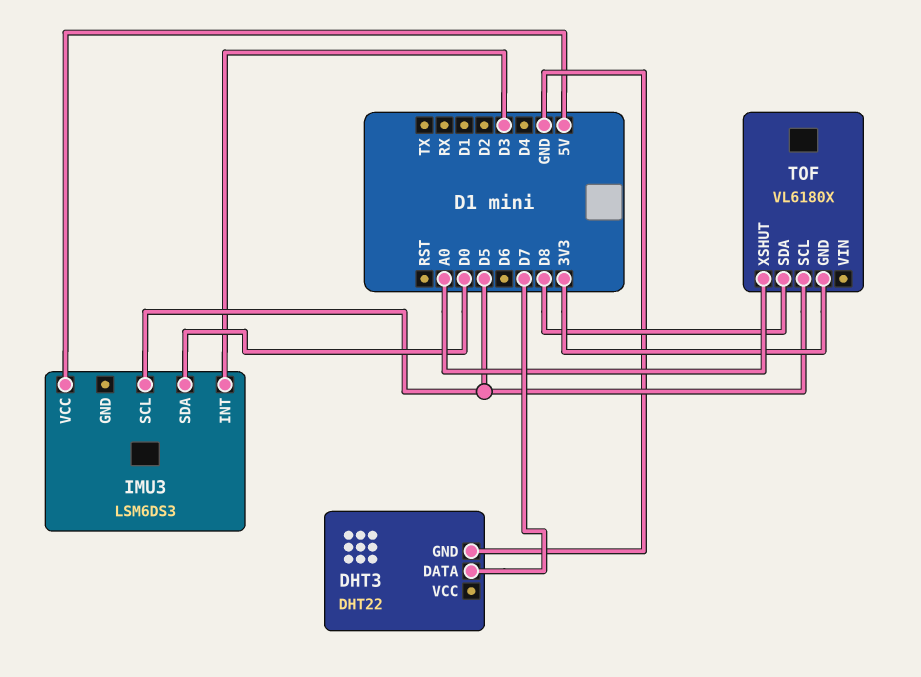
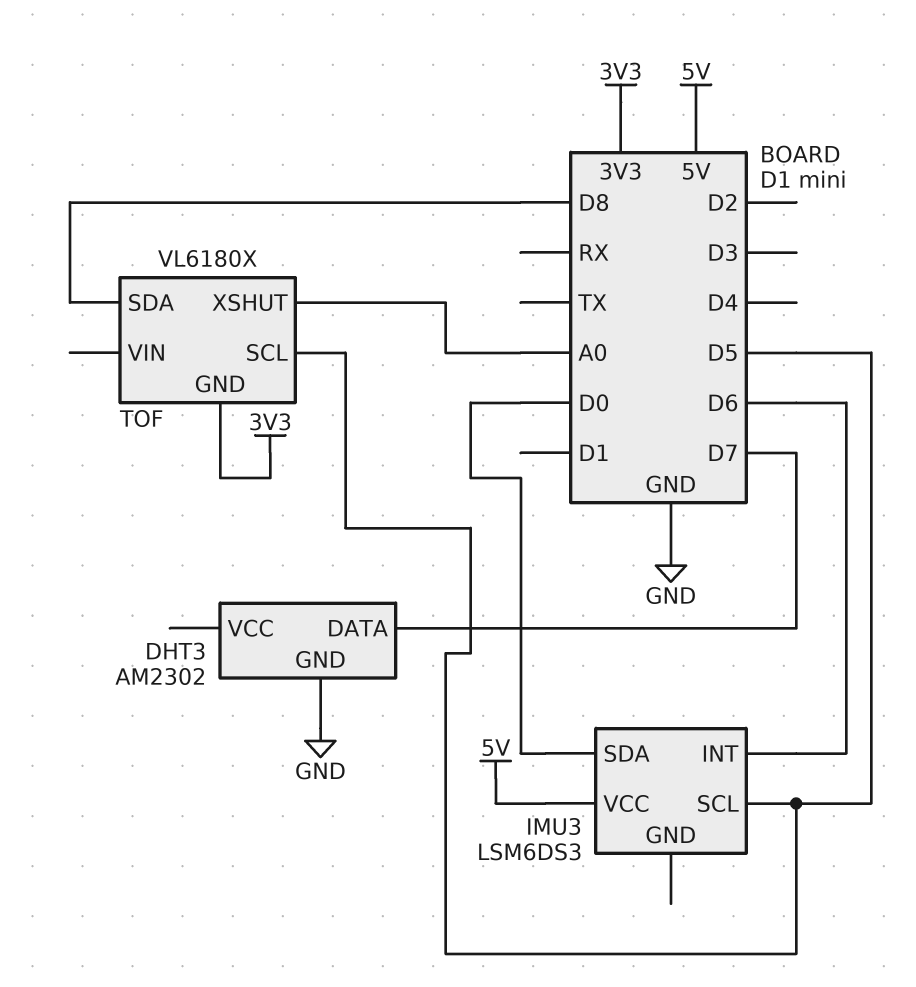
DHT3: DHT22 -> AM2302
IMU3 pin INT: D3 -> D6

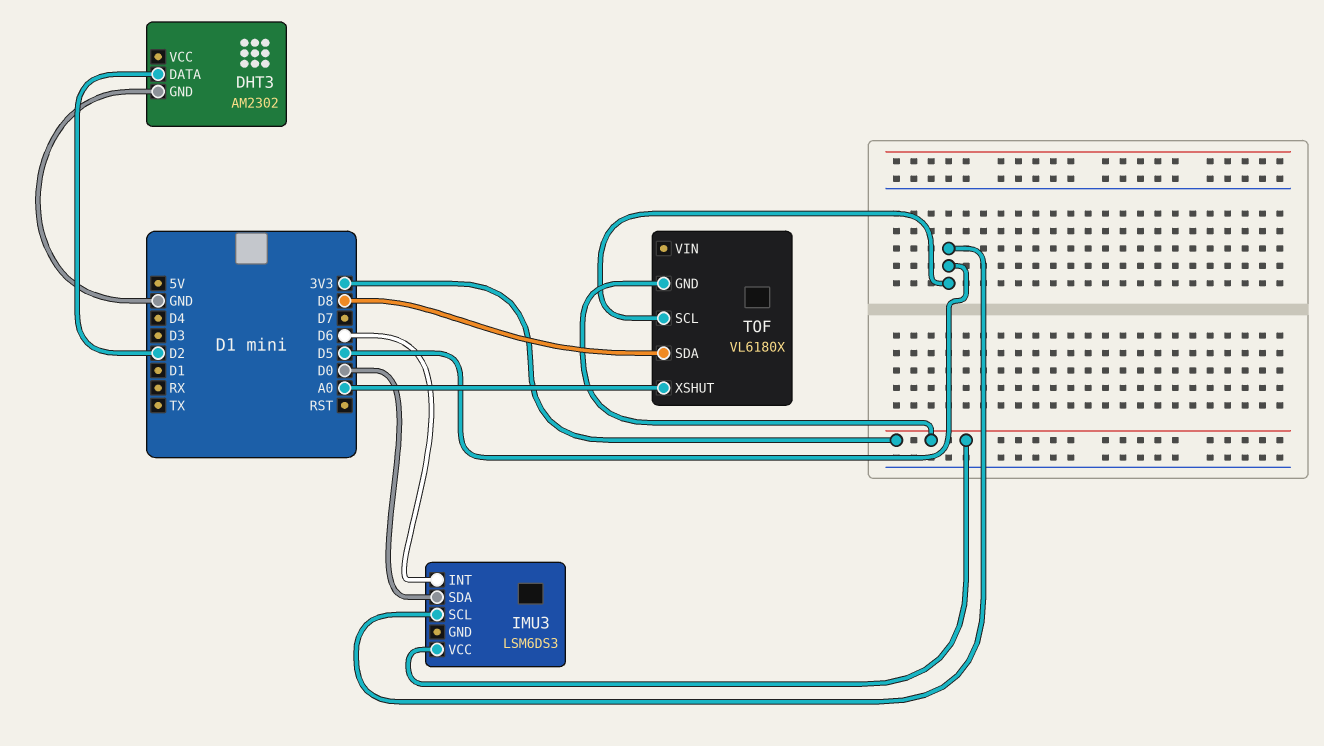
DHT3 pin DATA: D7 -> D2
IMU3 pin VCC: 5V -> 3V3

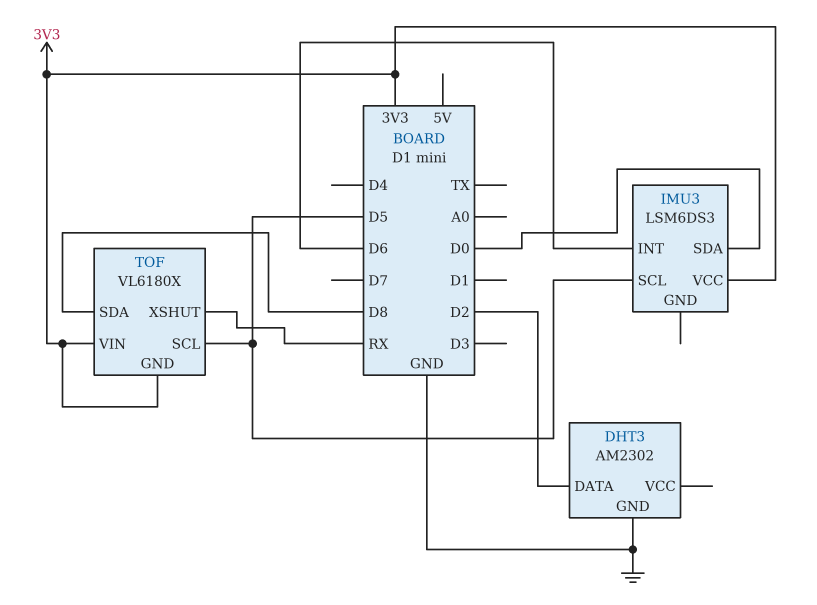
TOF pin VIN: none -> 3V3
TOF pin XSHUT: A0 -> RX

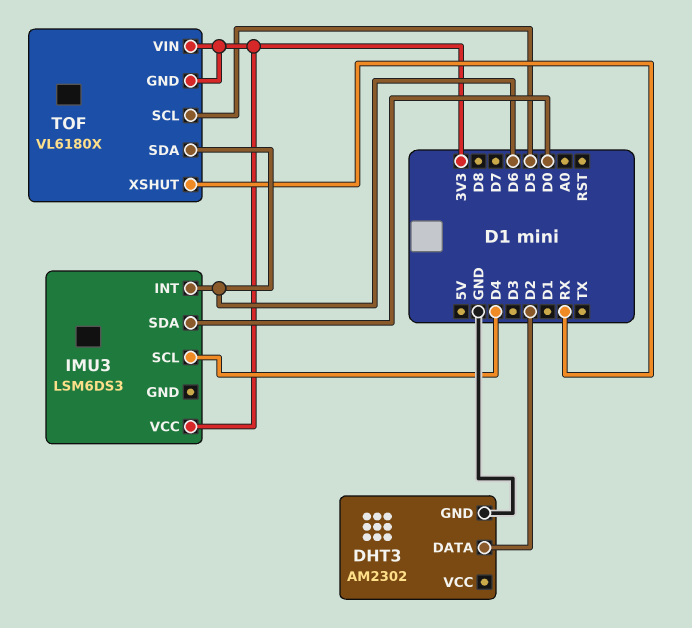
IMU3 pin SCL: D5 -> D4
TOF pin SDA: D8 -> D6

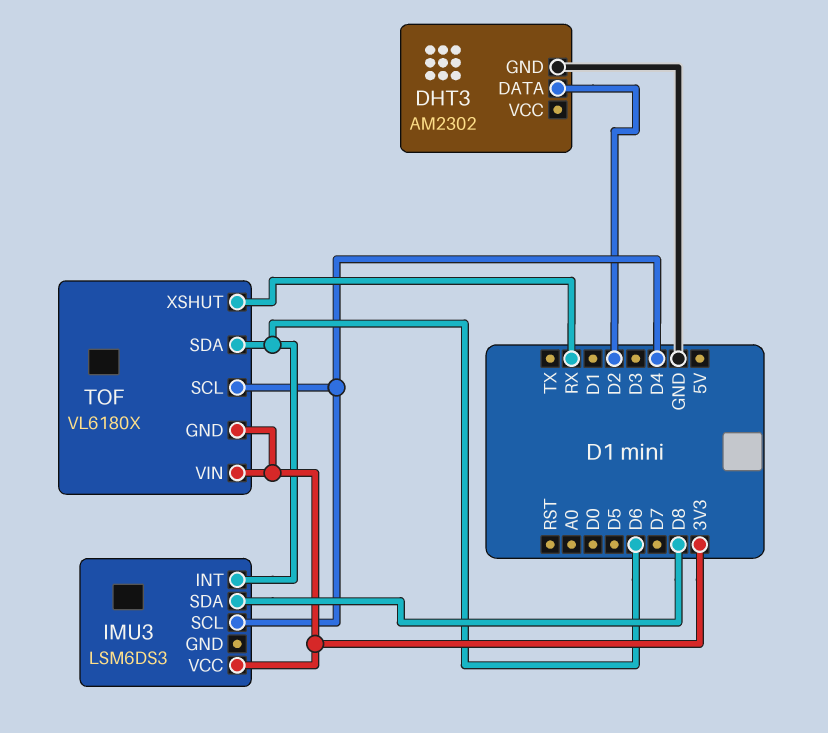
IMU3 pin SDA: D0 -> D8
TOF pin SCL: D5 -> D4

